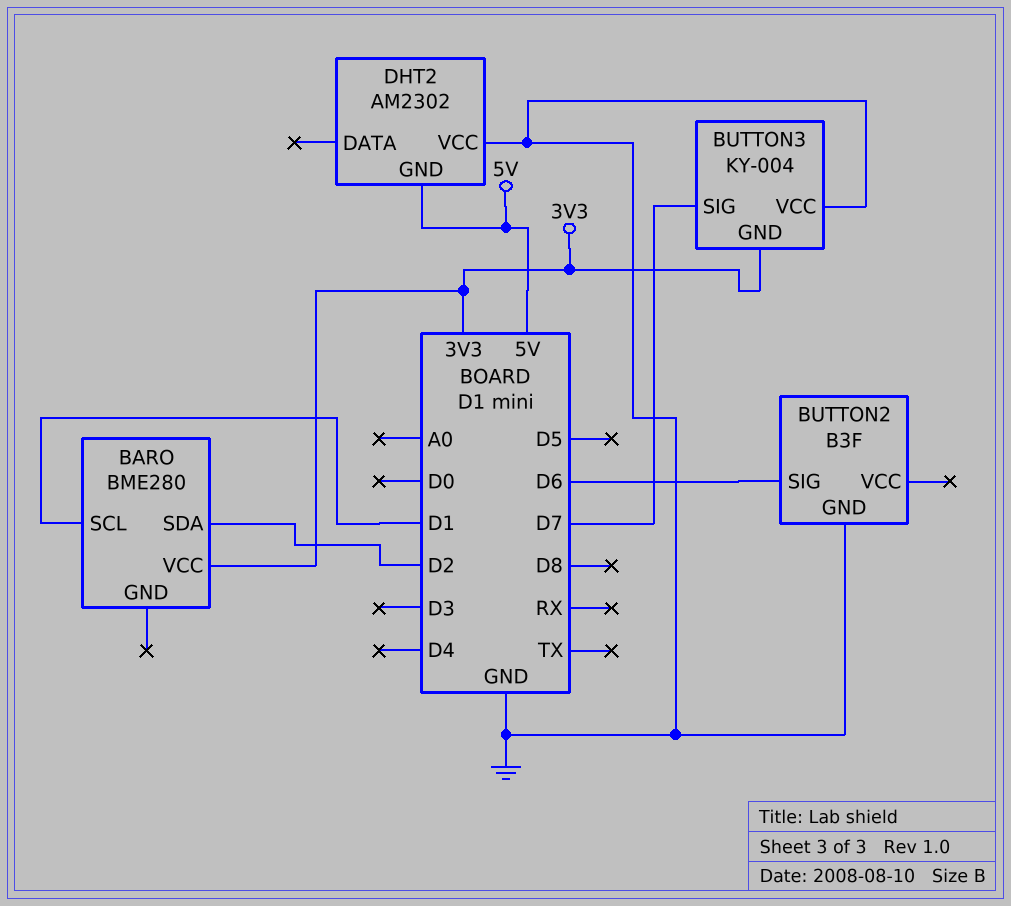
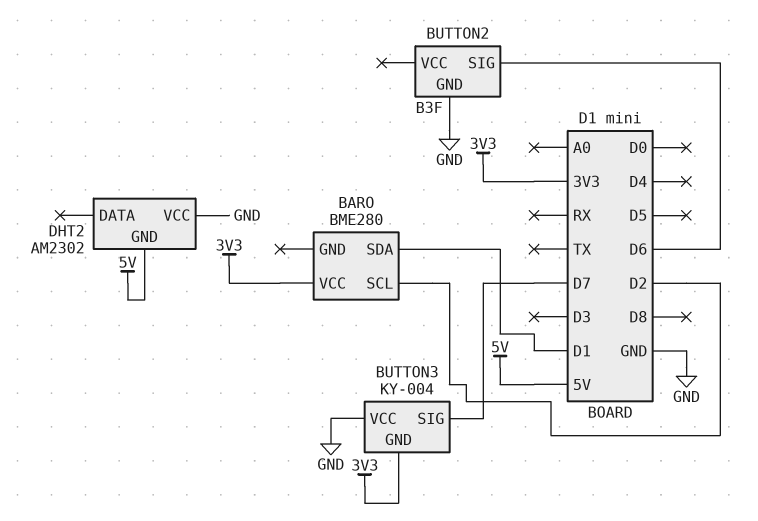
BARO pin SCL: D1 -> D2
BARO pin SDA: D2 -> D1

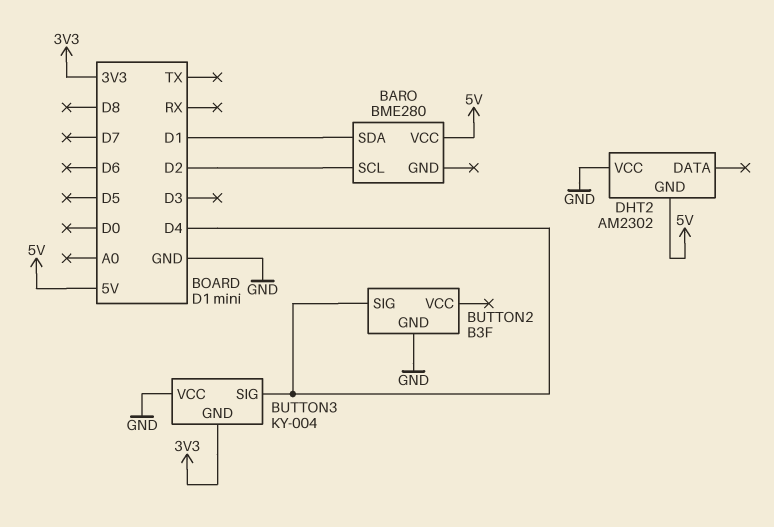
BARO pin VCC: 3V3 -> 5V
BUTTON2 pin SIG: D6 -> D4
BUTTON3 pin SIG: D7 -> D4

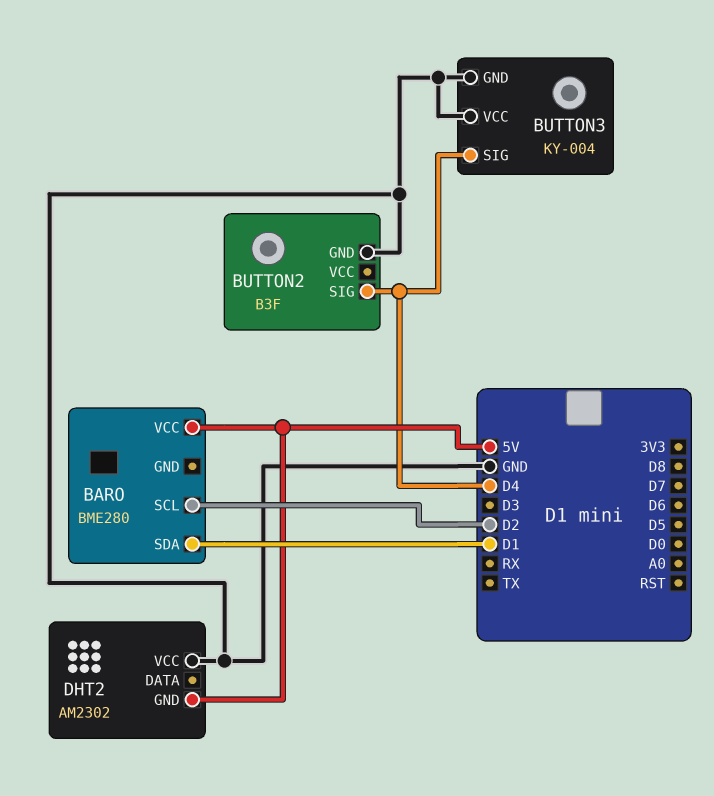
BUTTON3 pin GND: 3V3 -> GND

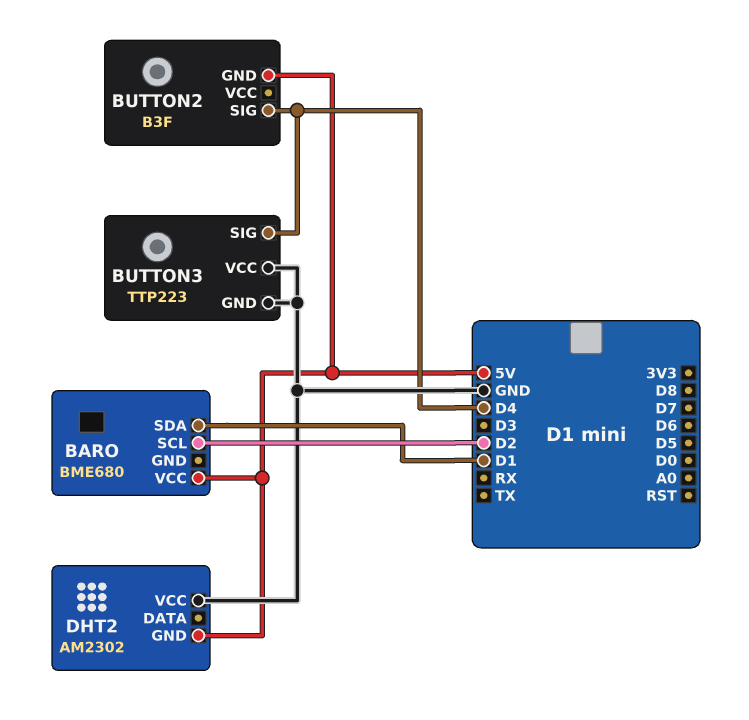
BARO: BME280 -> BME680
BUTTON2 pin GND: GND -> 5V
BUTTON3: KY-004 -> TTP223

